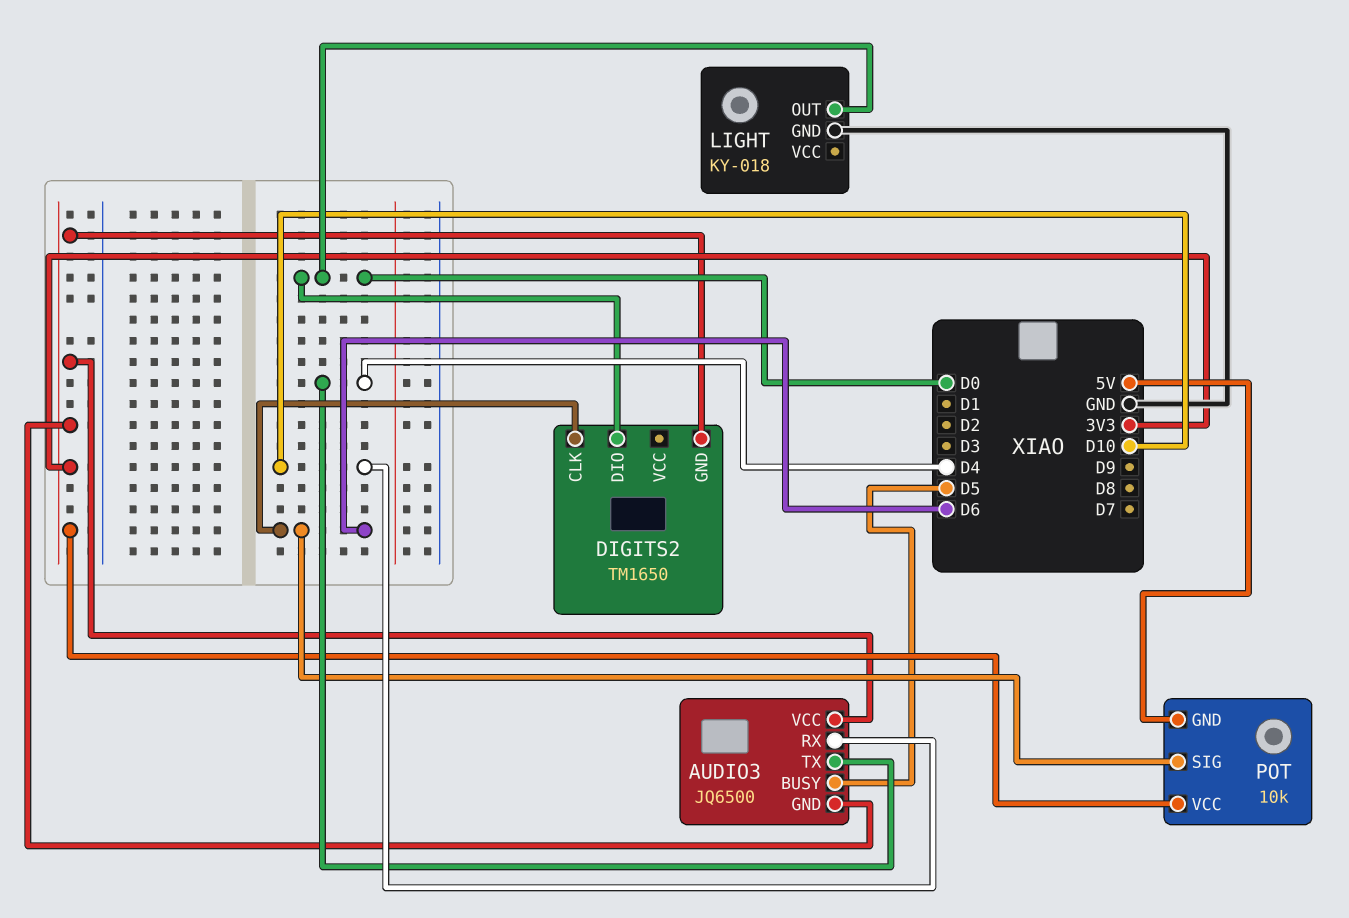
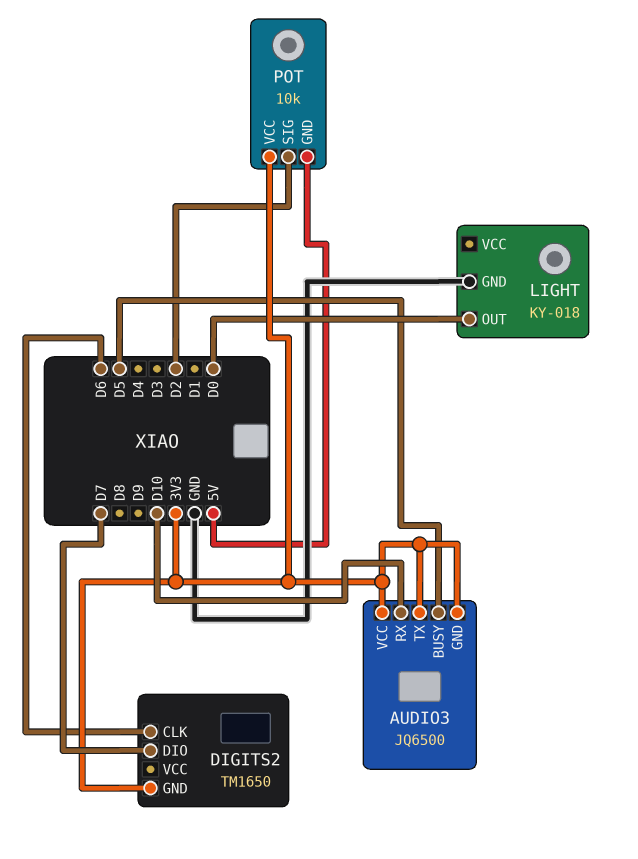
AUDIO3 pin TX: D4 -> 3V3
DIGITS2 pin DIO: D0 -> D7
POT pin SIG: D6 -> D2

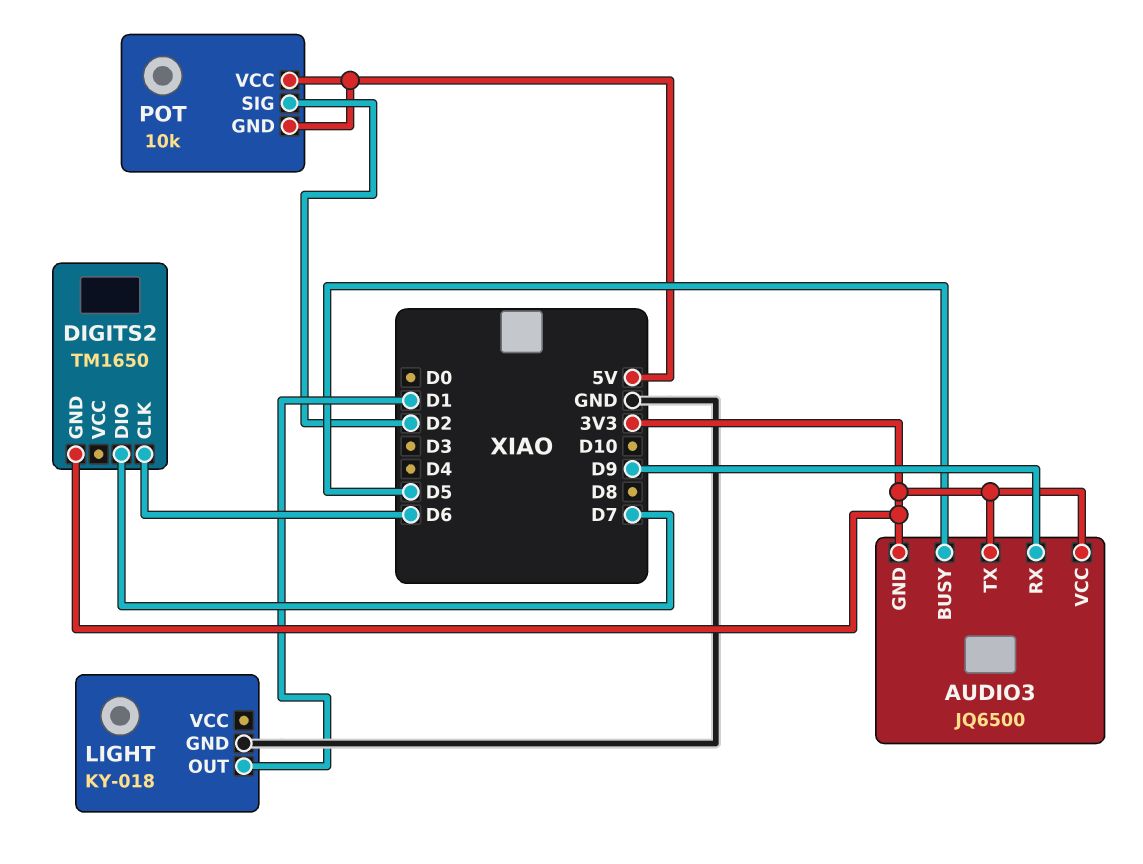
AUDIO3 pin RX: D10 -> D9
LIGHT pin OUT: D0 -> D1
POT pin VCC: 3V3 -> 5V

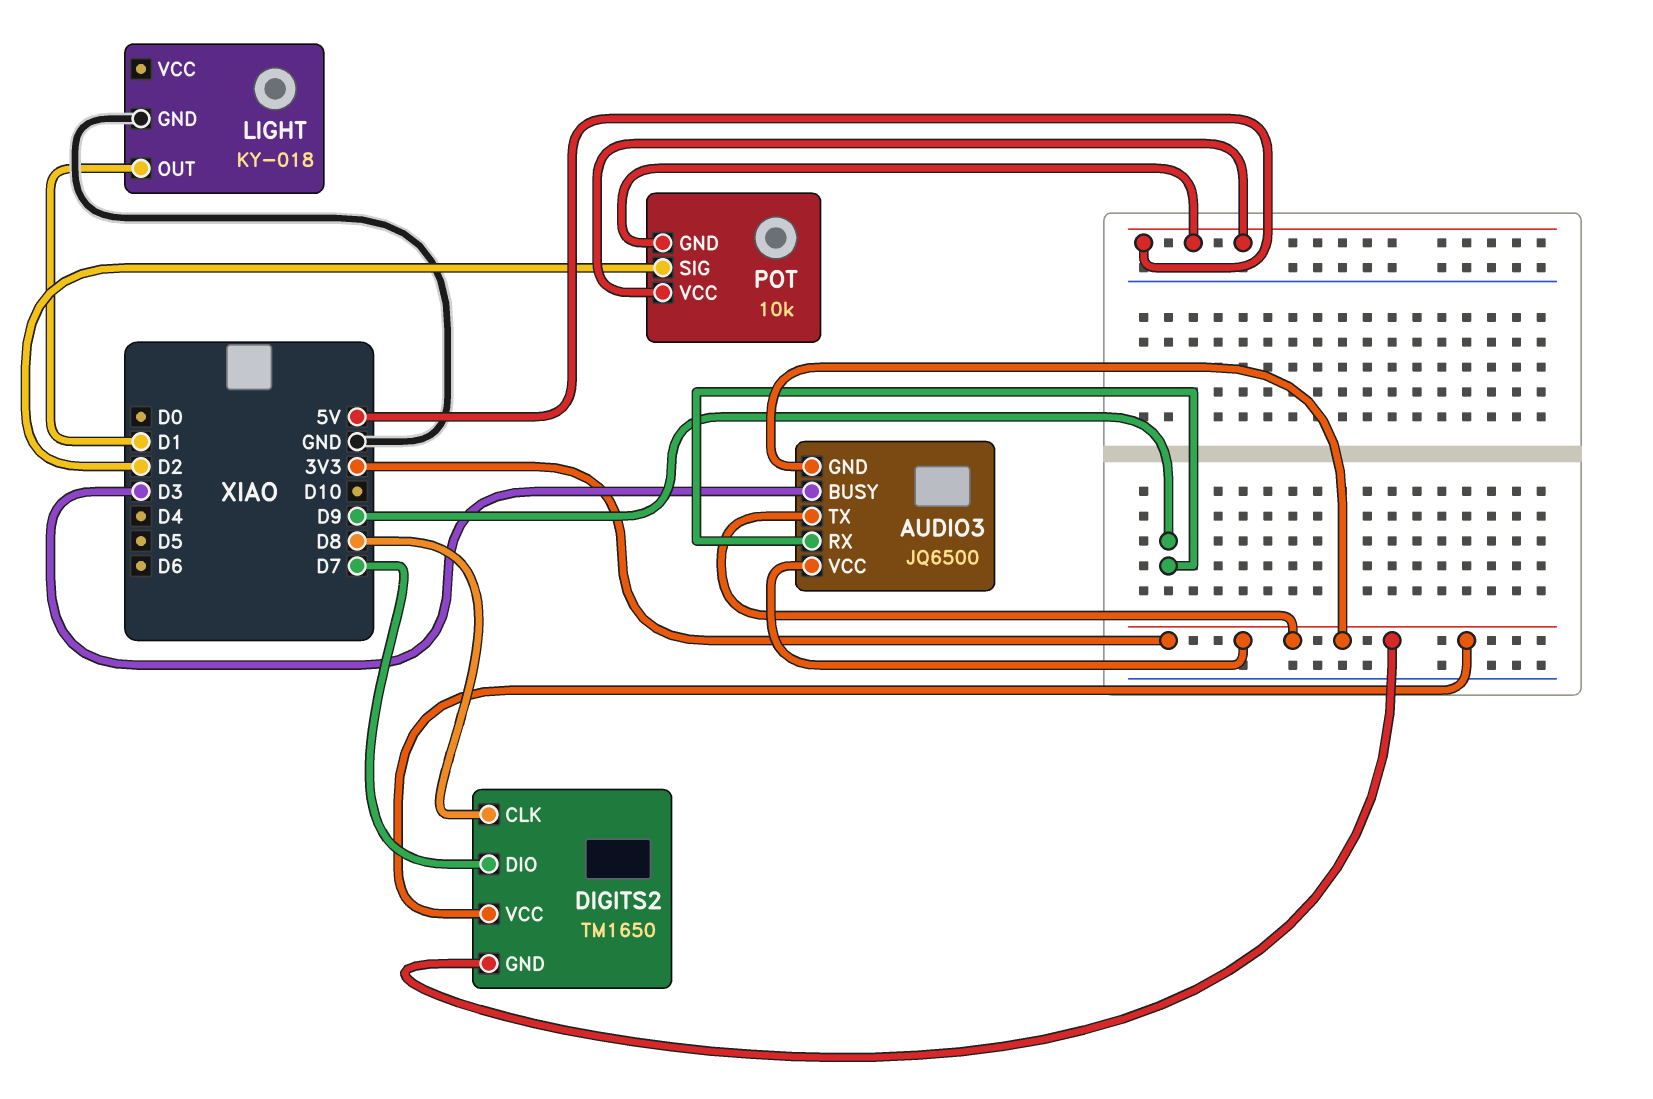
AUDIO3 pin BUSY: D5 -> D3
DIGITS2 pin CLK: D6 -> D8
DIGITS2 pin VCC: none -> 3V3

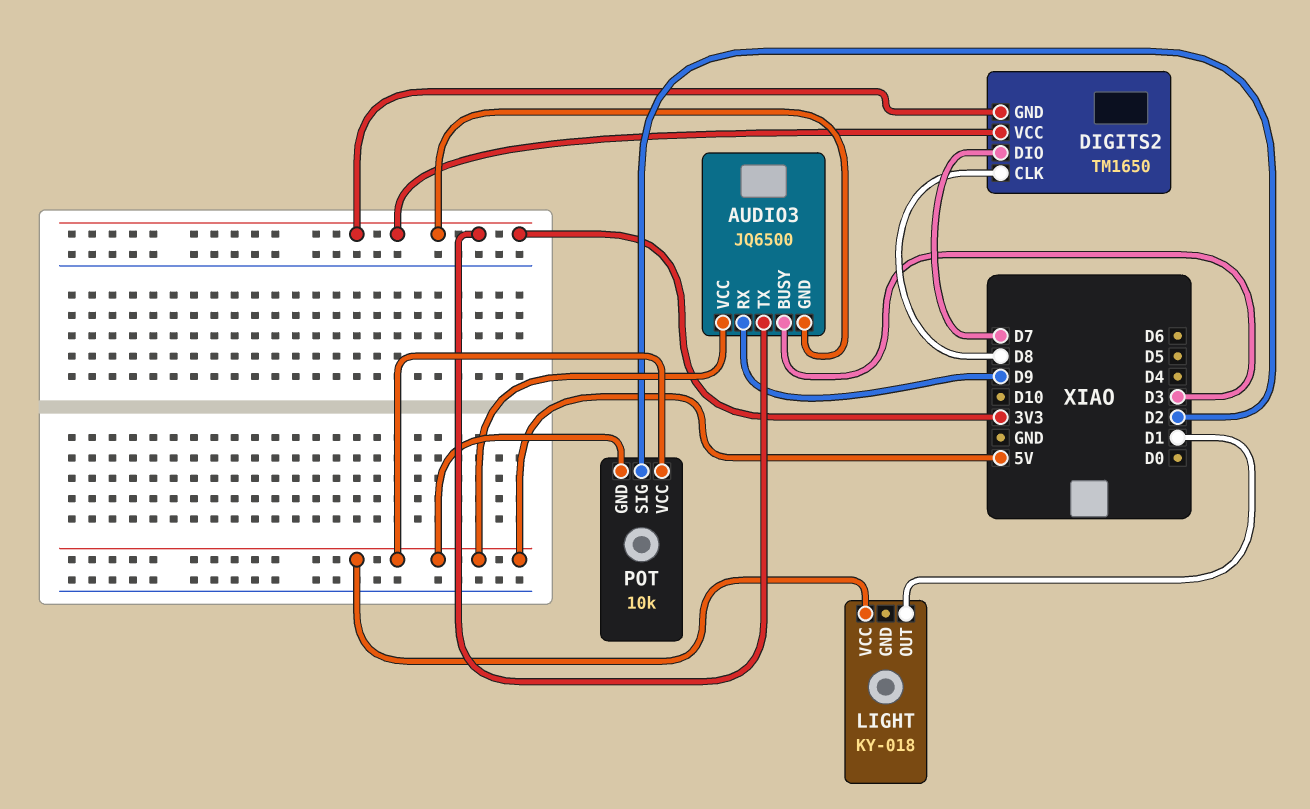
AUDIO3 pin VCC: 3V3 -> 5V
LIGHT pin GND: GND -> none
LIGHT pin VCC: none -> 5V

